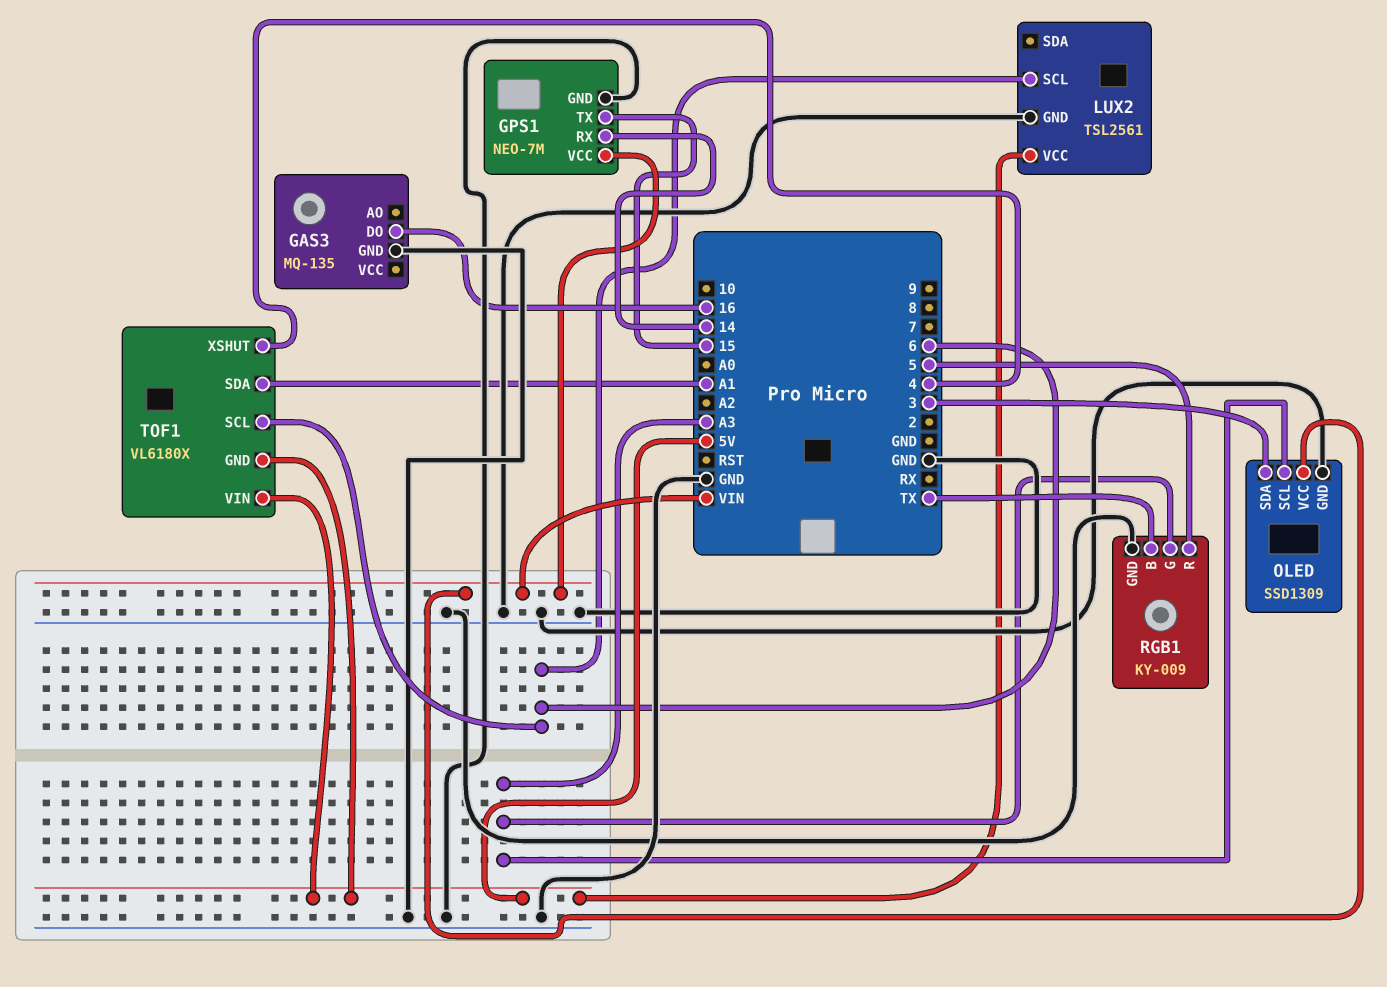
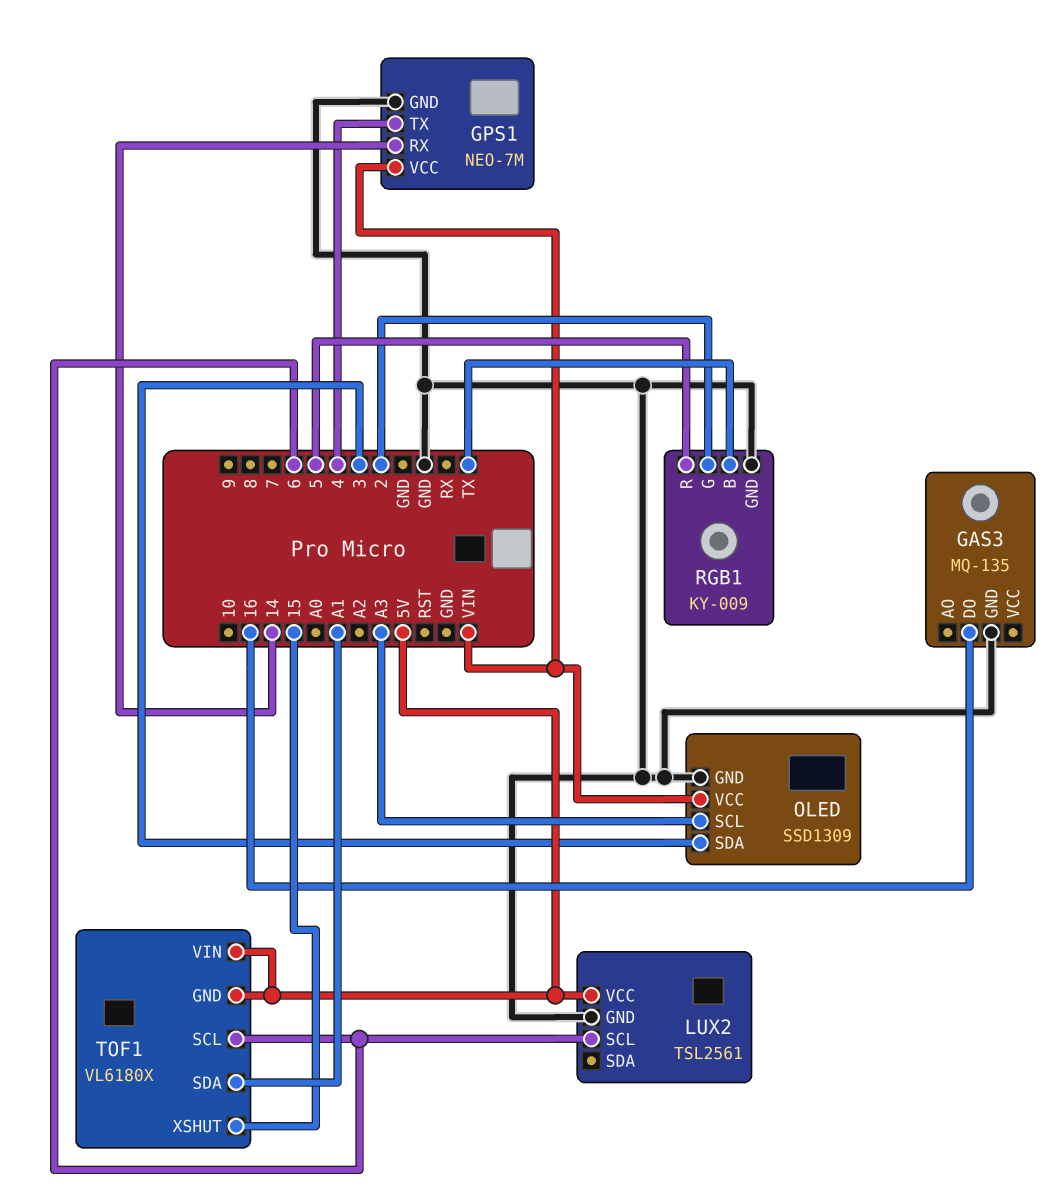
GPS1 pin TX: 15 -> 4
RGB1 pin G: A3 -> 2
TOF1 pin XSHUT: 4 -> 15

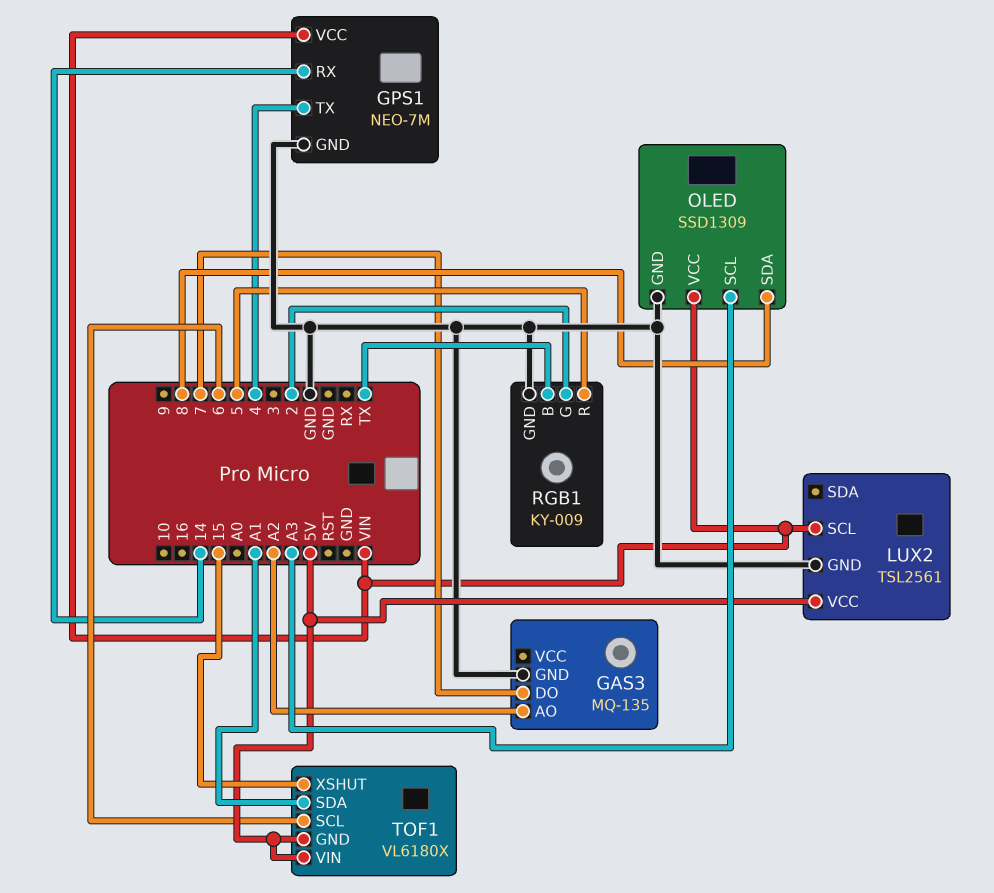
GAS3 pin AO: none -> A2
GAS3 pin DO: 16 -> 7
LUX2 pin SCL: 6 -> VIN
OLED pin SDA: 3 -> 8

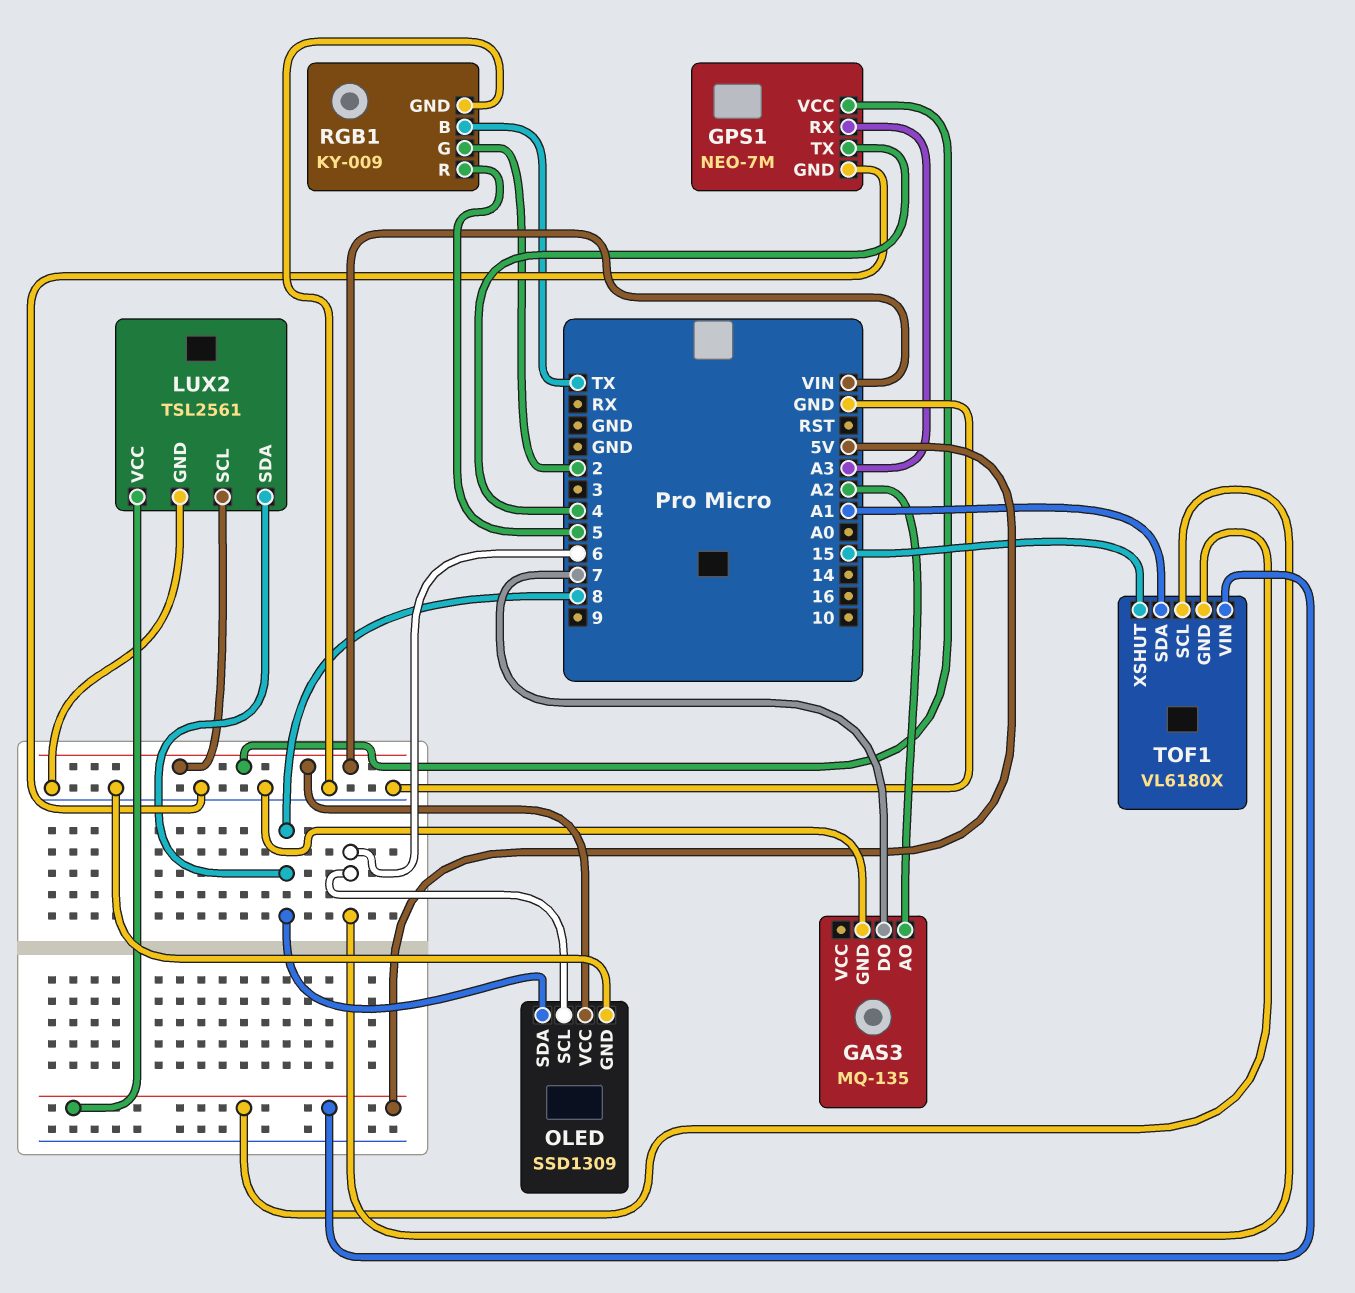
GPS1 pin RX: 14 -> A3
LUX2 pin SDA: none -> 8
OLED pin SCL: A3 -> 6

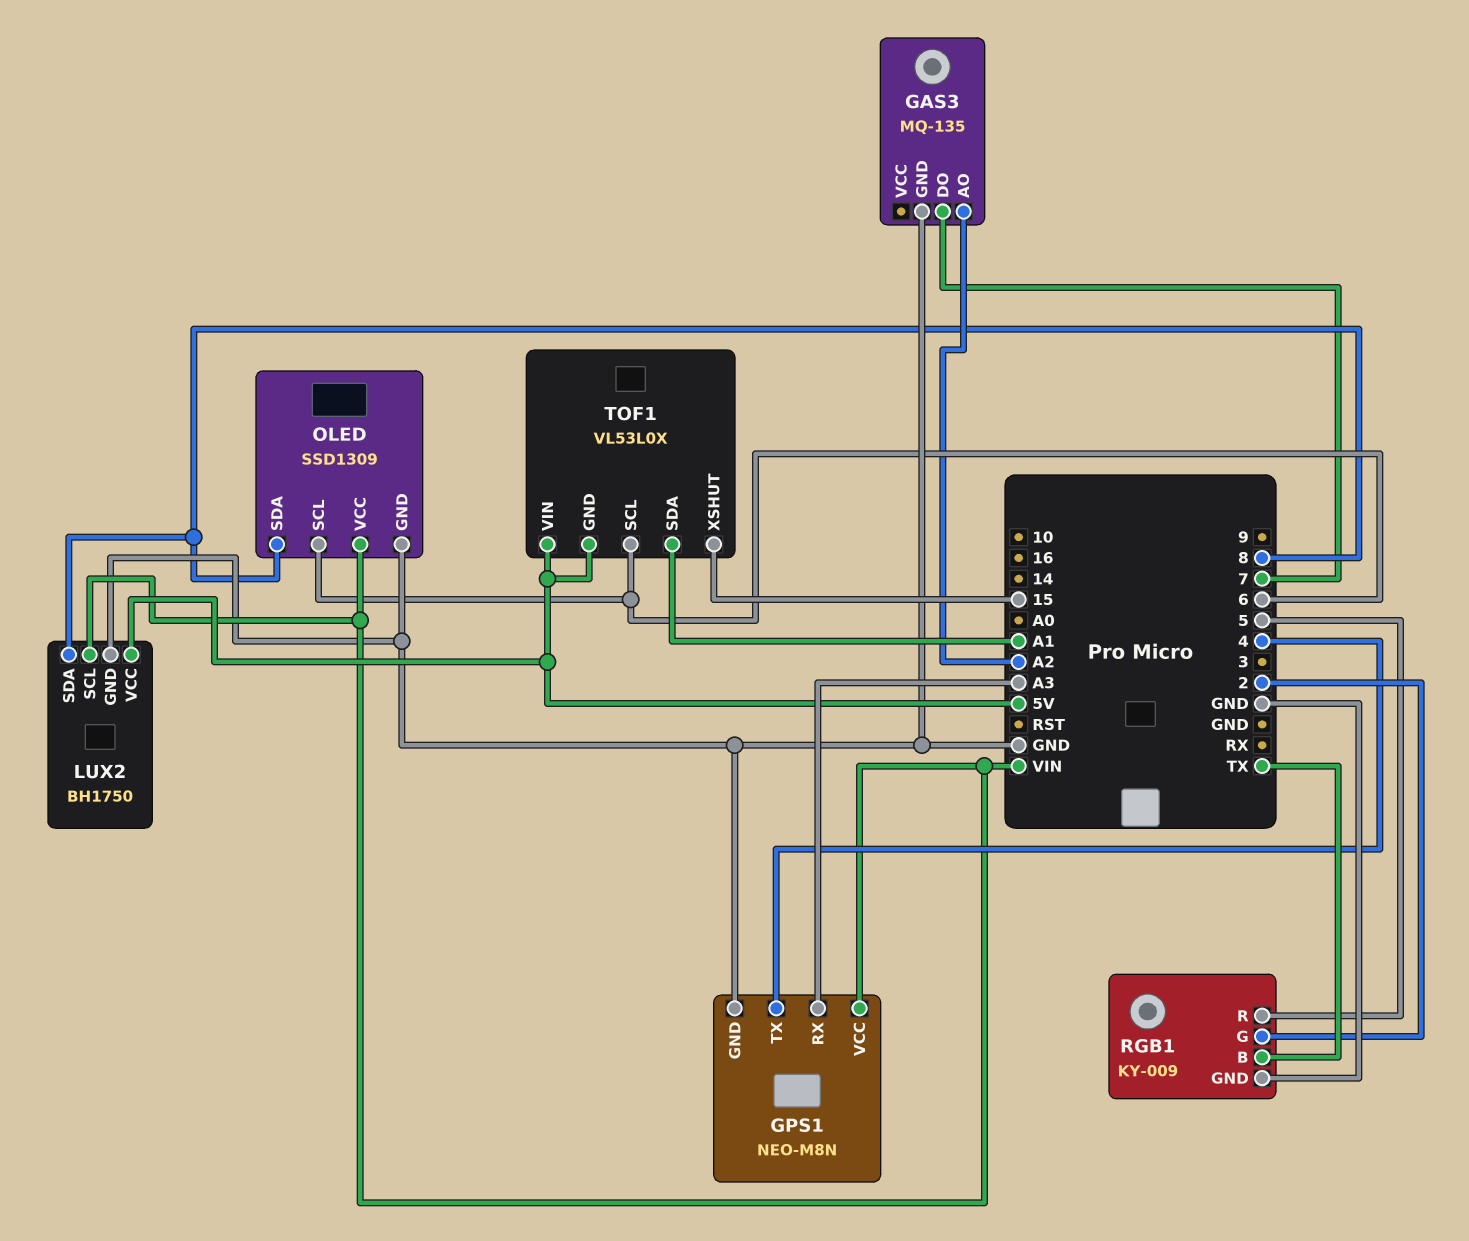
GPS1: NEO-7M -> NEO-M8N
LUX2: TSL2561 -> BH1750
TOF1: VL6180X -> VL53L0X

